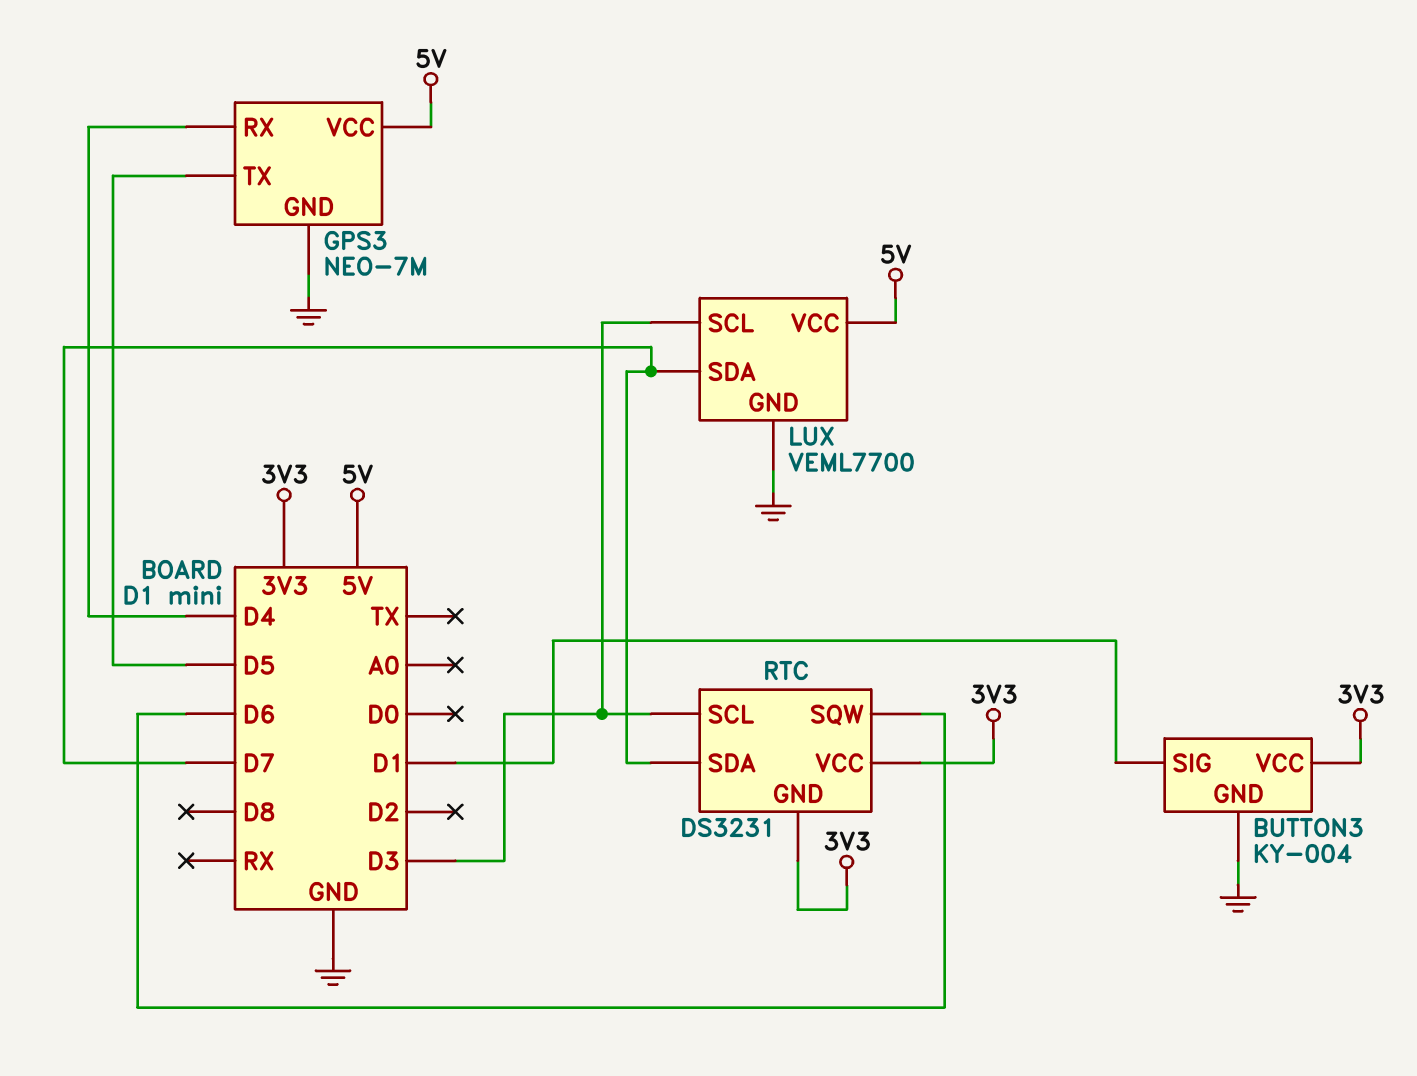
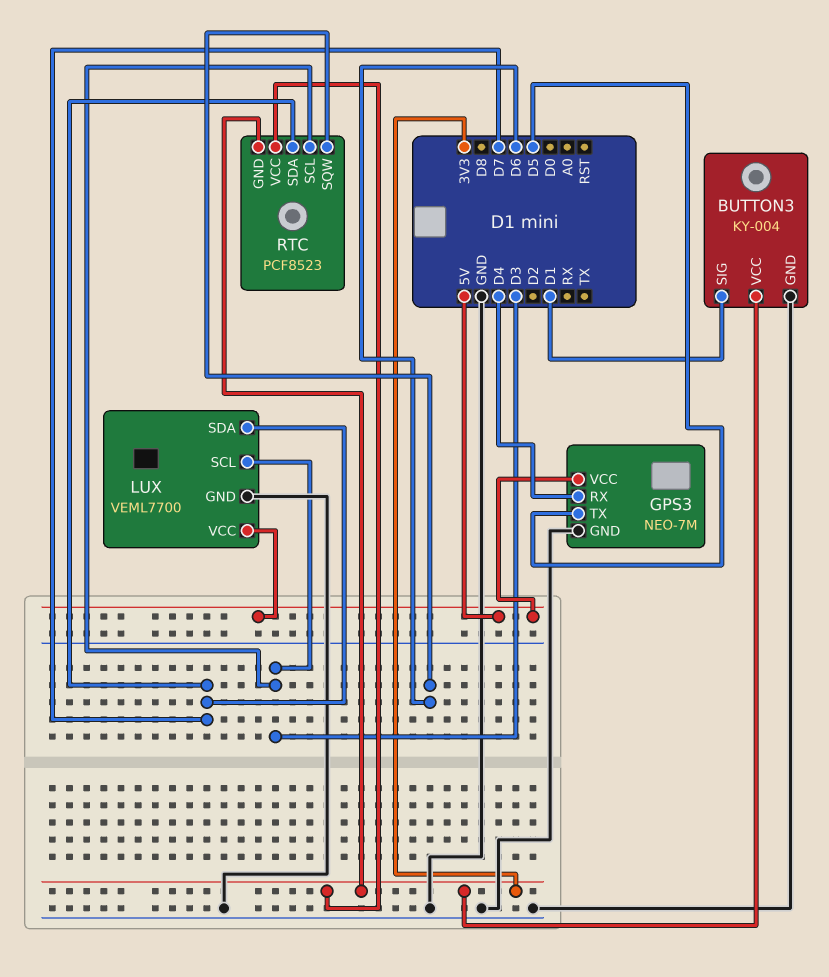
RTC: DS3231 -> PCF8523

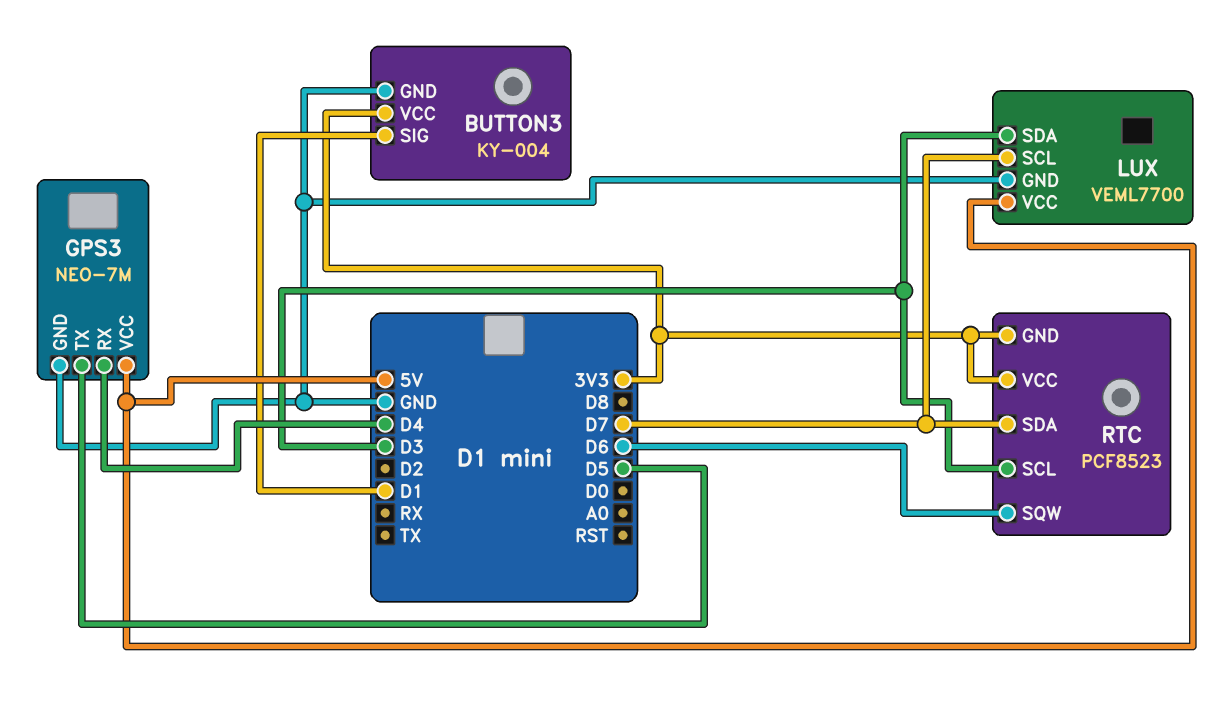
LUX pin SCL: D3 -> D7
LUX pin SDA: D7 -> D3

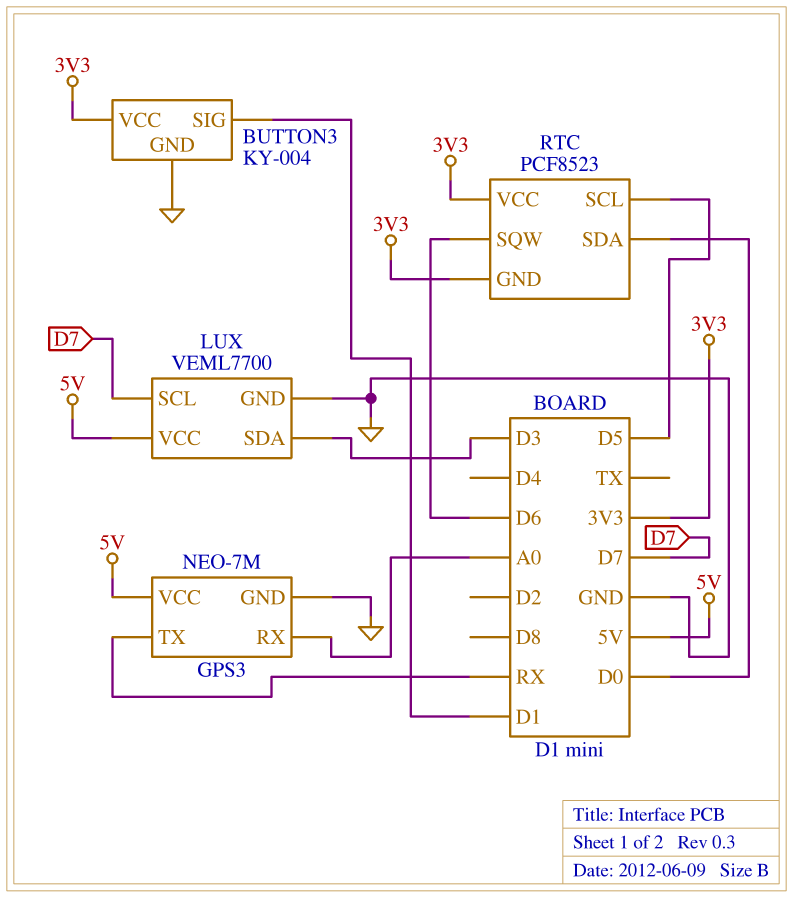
GPS3 pin RX: D4 -> A0
GPS3 pin TX: D5 -> RX
RTC pin SCL: D3 -> D5
RTC pin SDA: D7 -> D0

